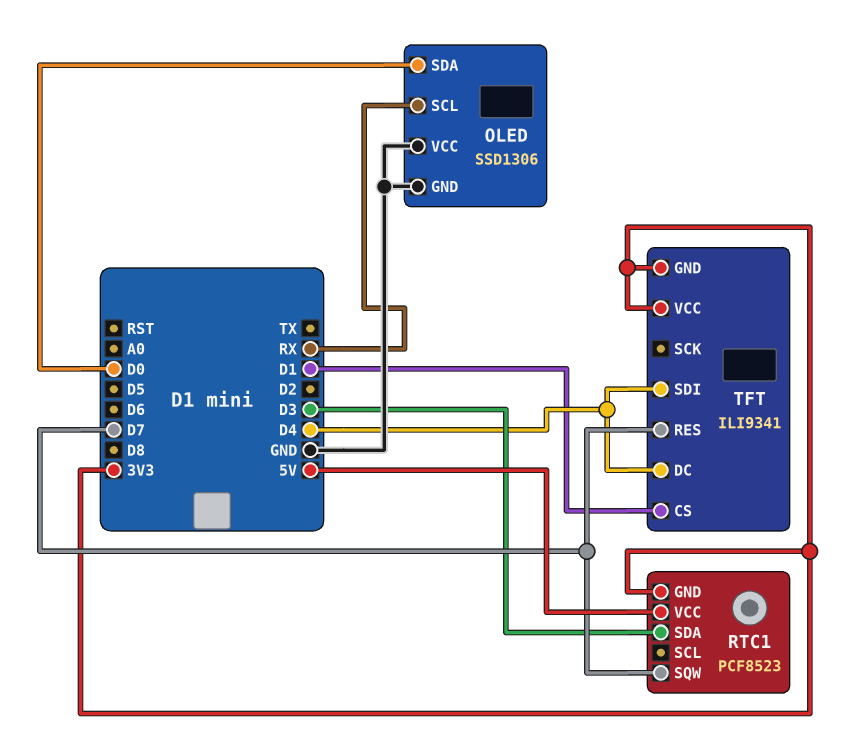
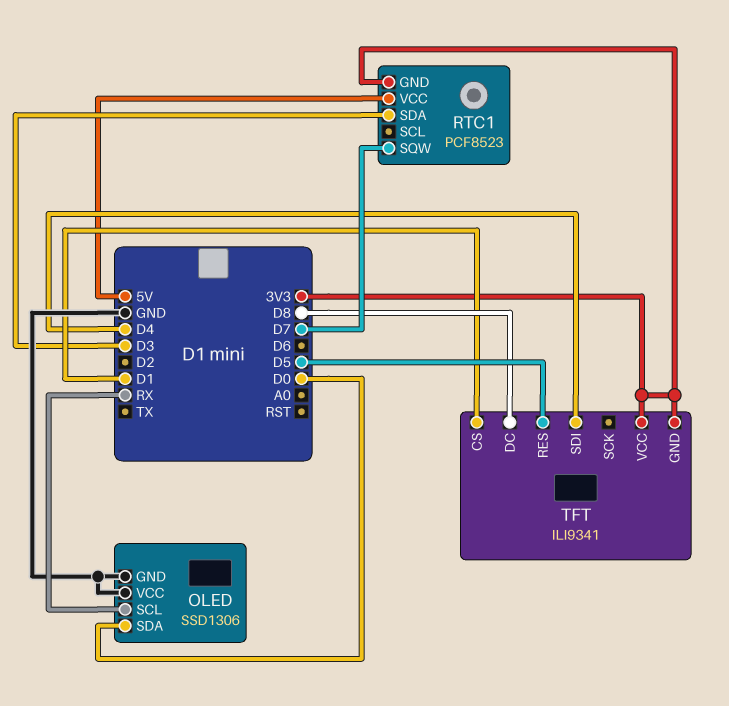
TFT pin DC: D4 -> D8
TFT pin RES: D7 -> D5

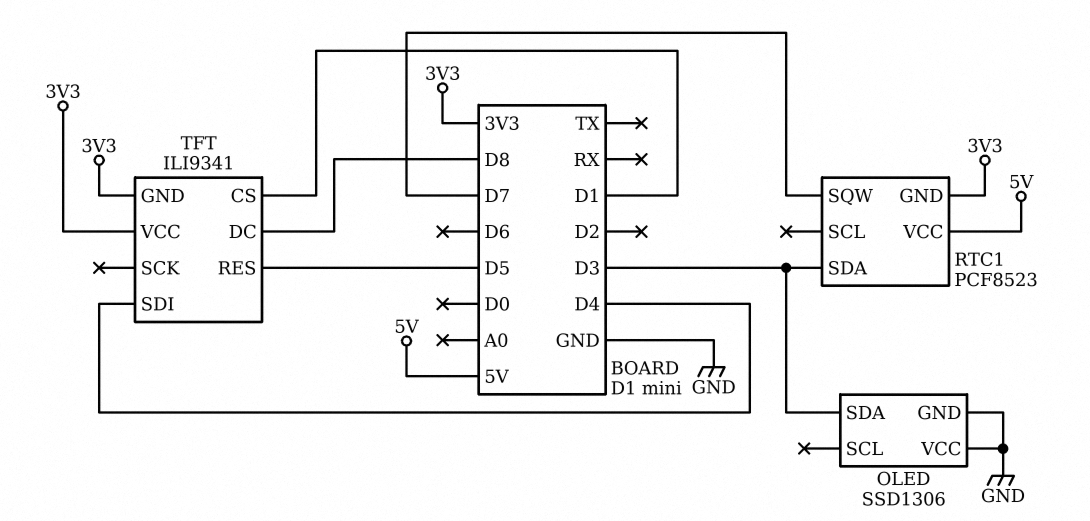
OLED pin SCL: RX -> none
OLED pin SDA: D0 -> D3

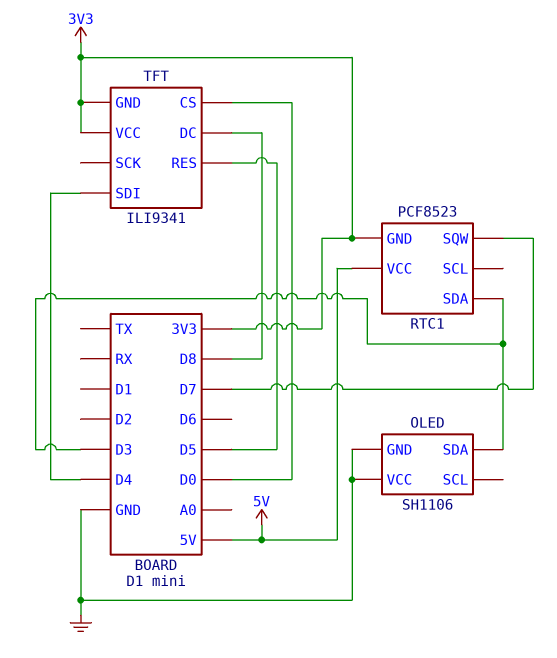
OLED: SSD1306 -> SH1106
TFT pin CS: D1 -> D0

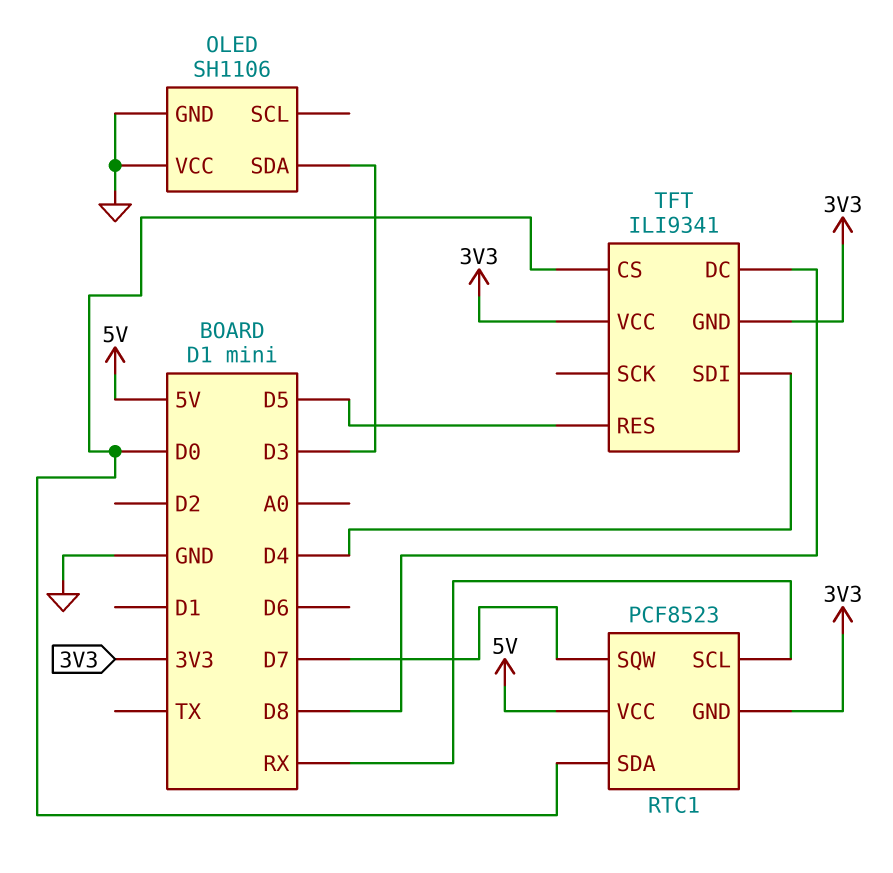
RTC1 pin SCL: none -> RX
RTC1 pin SDA: D3 -> D0

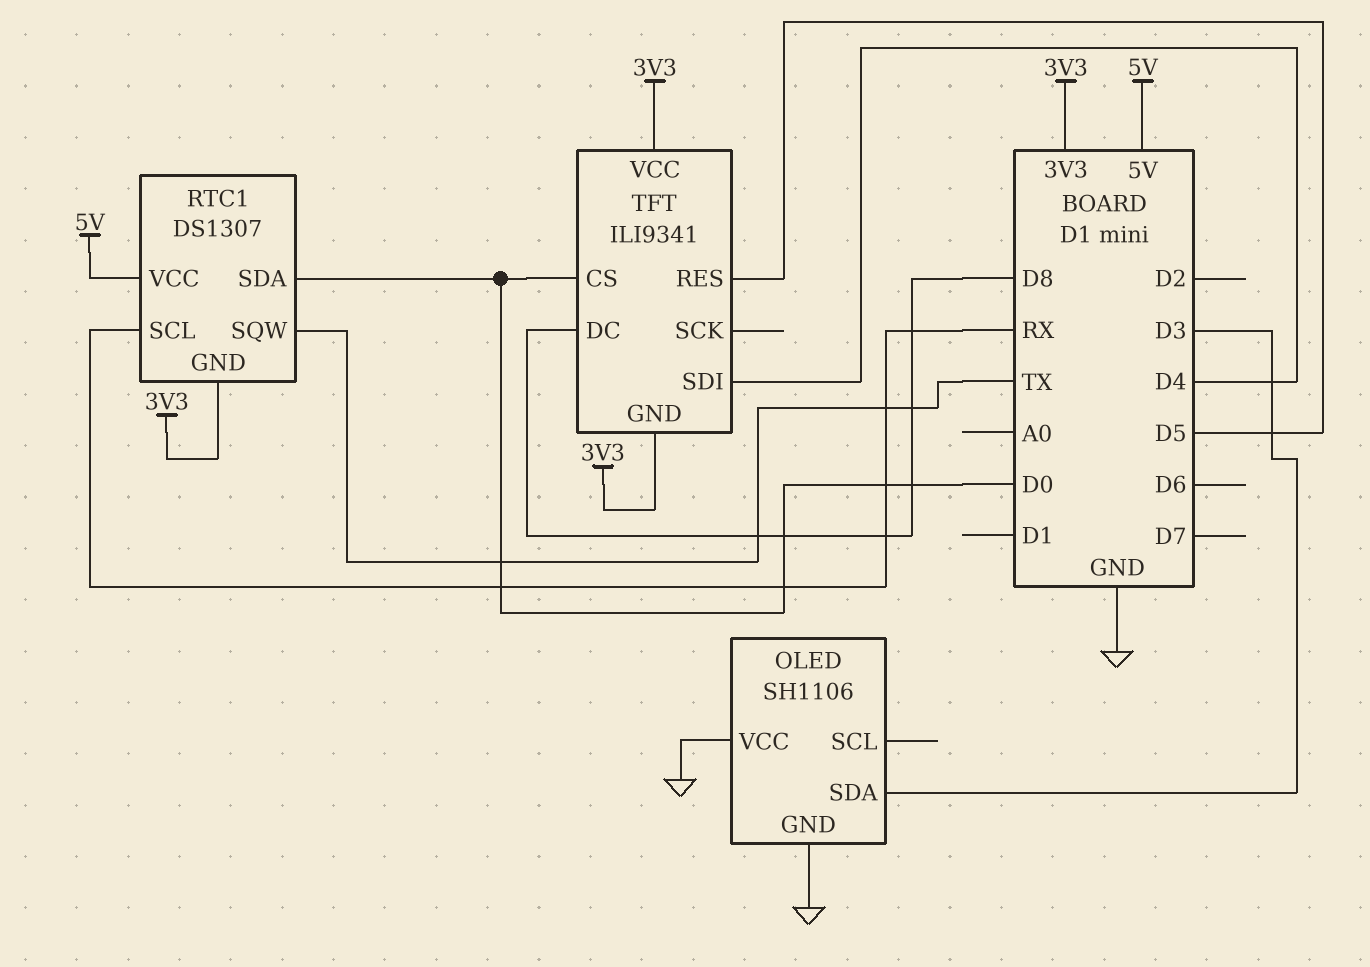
RTC1: PCF8523 -> DS1307
RTC1 pin SQW: D7 -> TX

